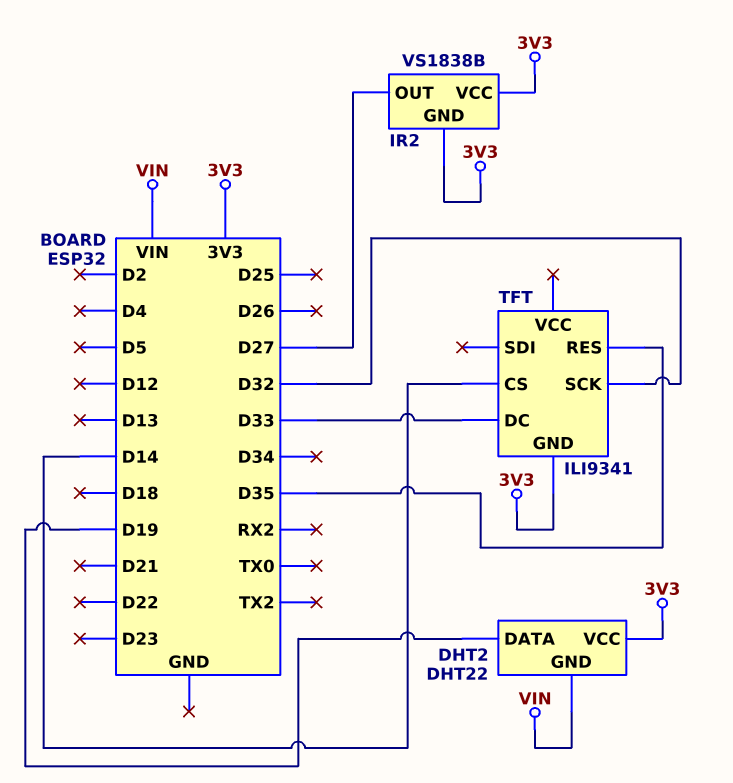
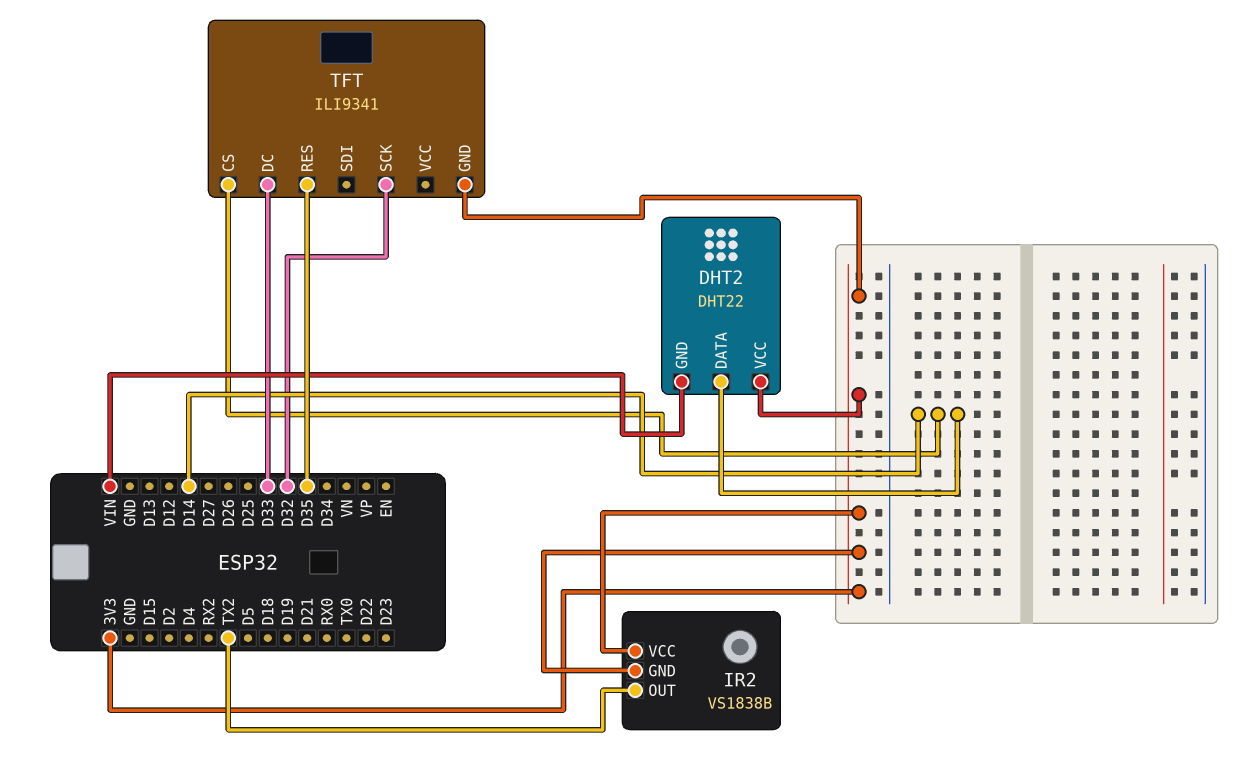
DHT2 pin DATA: D19 -> D14
IR2 pin OUT: D27 -> TX2

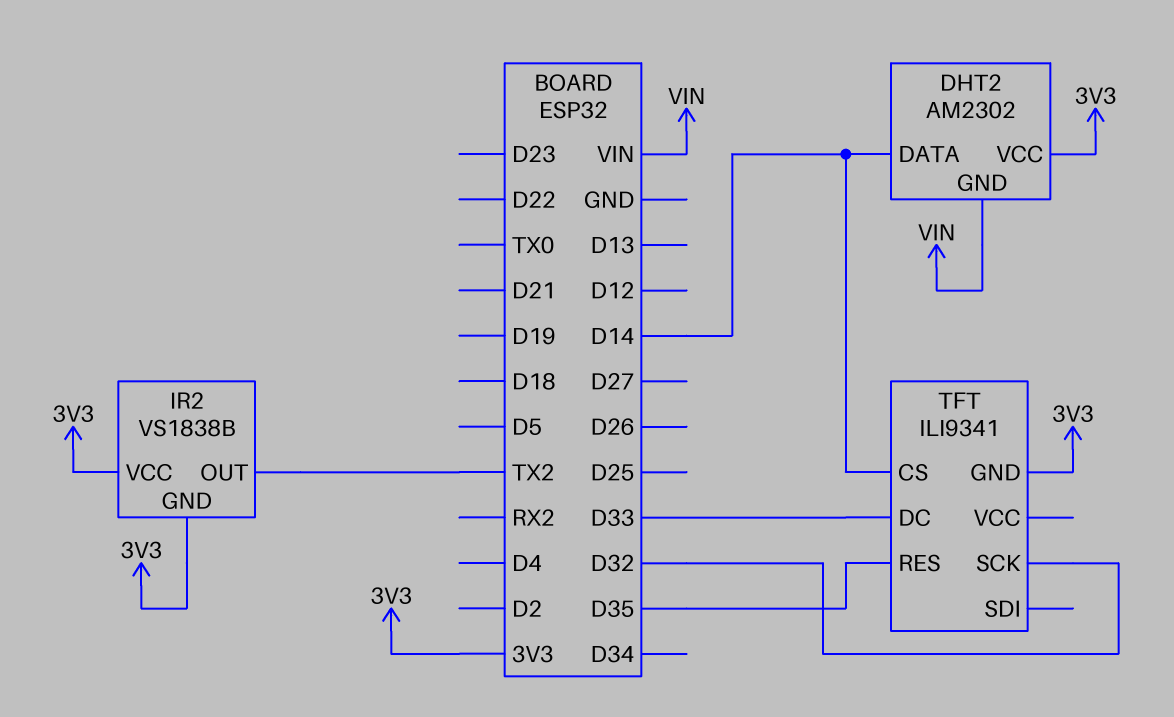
DHT2: DHT22 -> AM2302

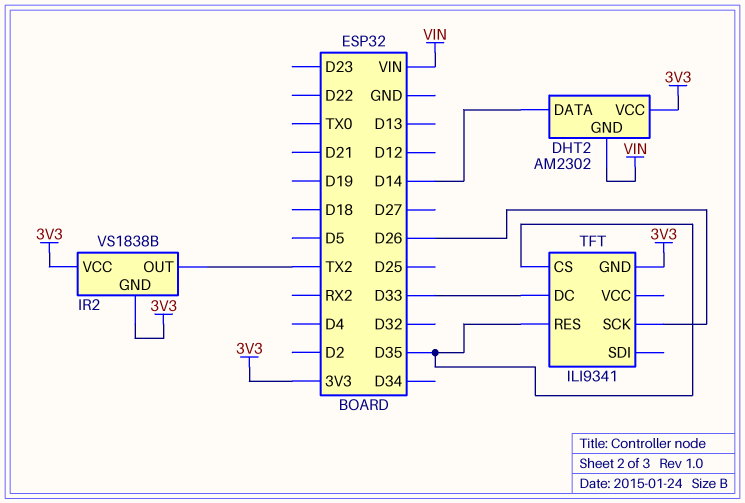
TFT pin CS: D14 -> D35
TFT pin SCK: D32 -> D26

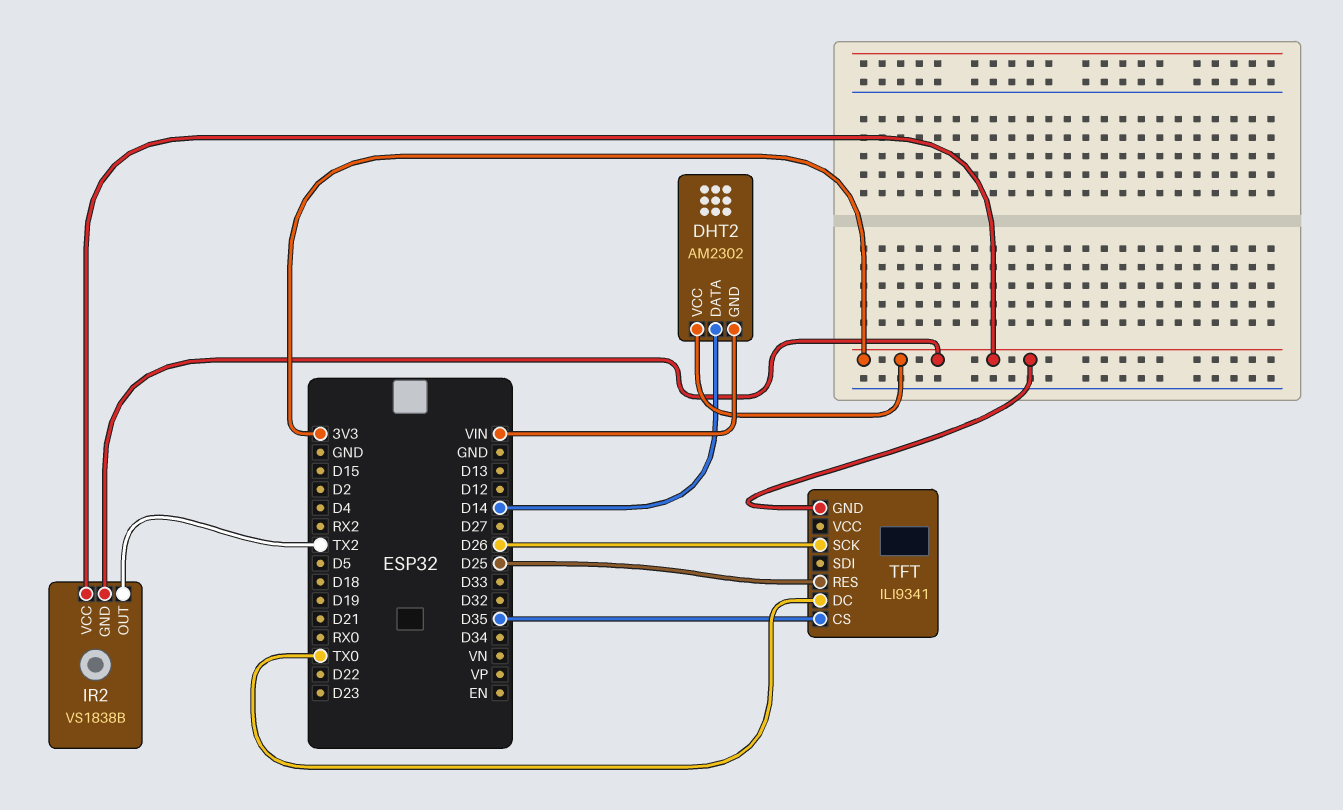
TFT pin DC: D33 -> TX0
TFT pin RES: D35 -> D25

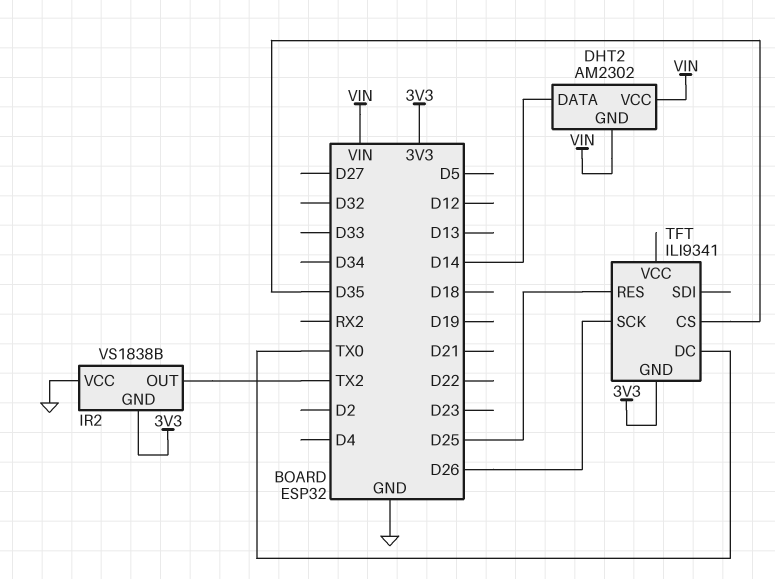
DHT2 pin VCC: 3V3 -> VIN
IR2 pin VCC: 3V3 -> GND

